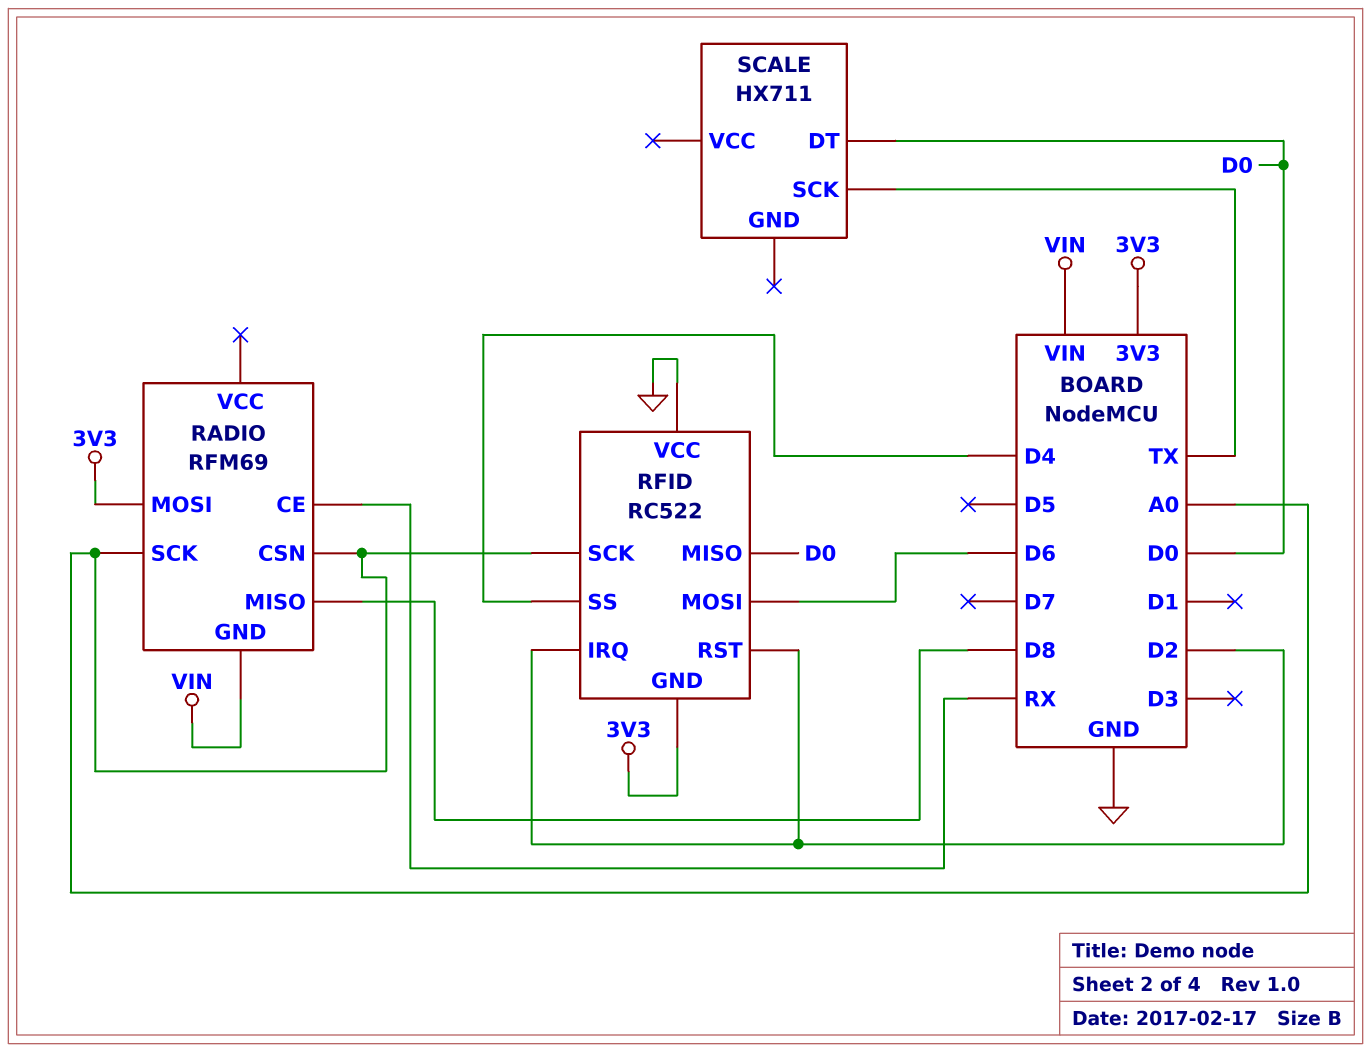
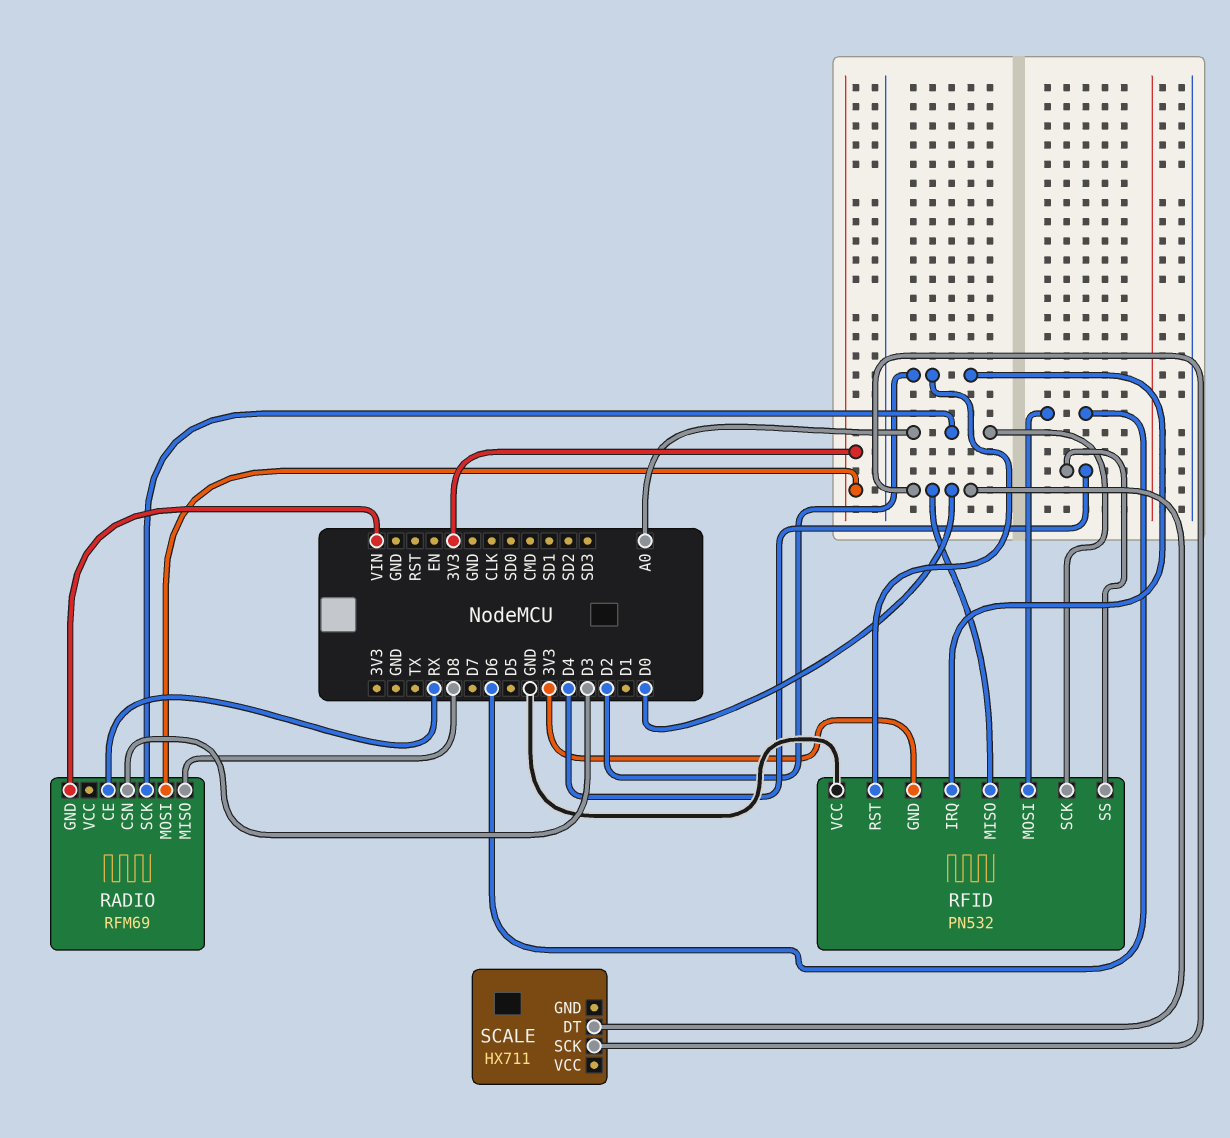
RADIO pin CSN: A0 -> D3
RFID: RC522 -> PN532
SCALE pin SCK: TX -> D0

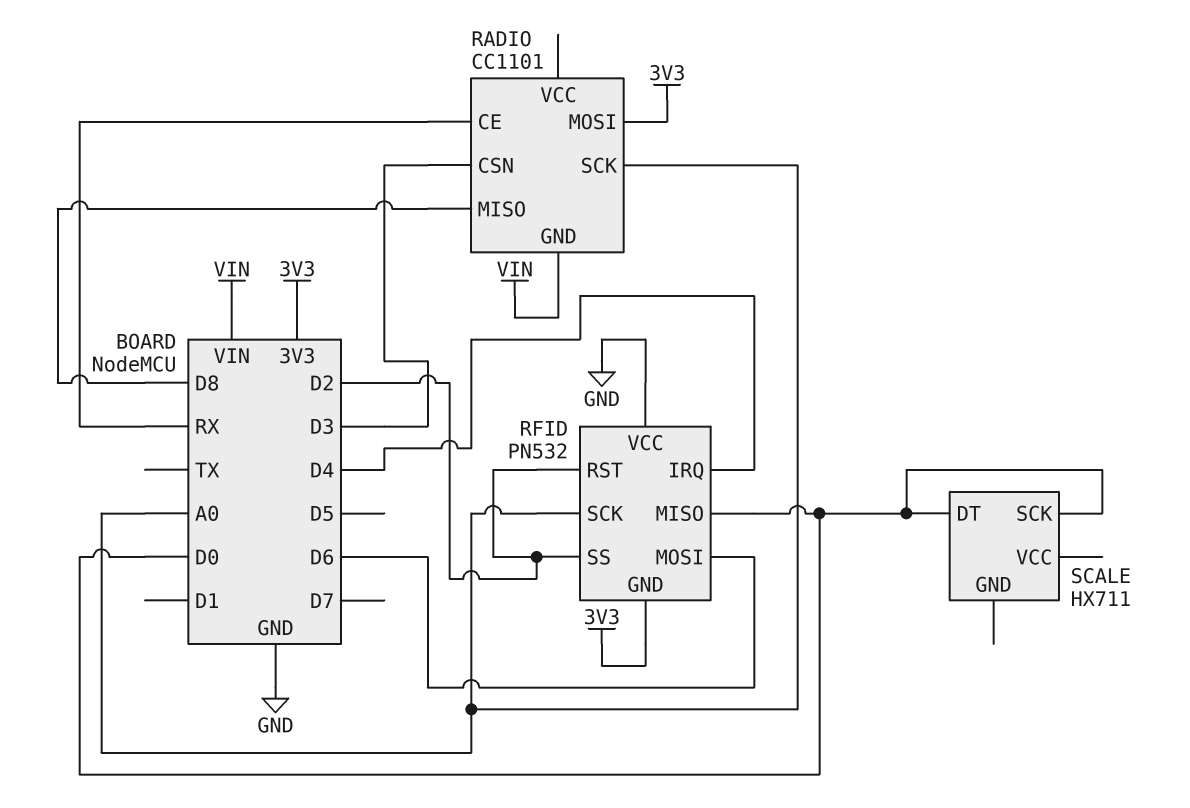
RADIO: RFM69 -> CC1101
RFID pin IRQ: D2 -> D4
RFID pin SS: D4 -> D2

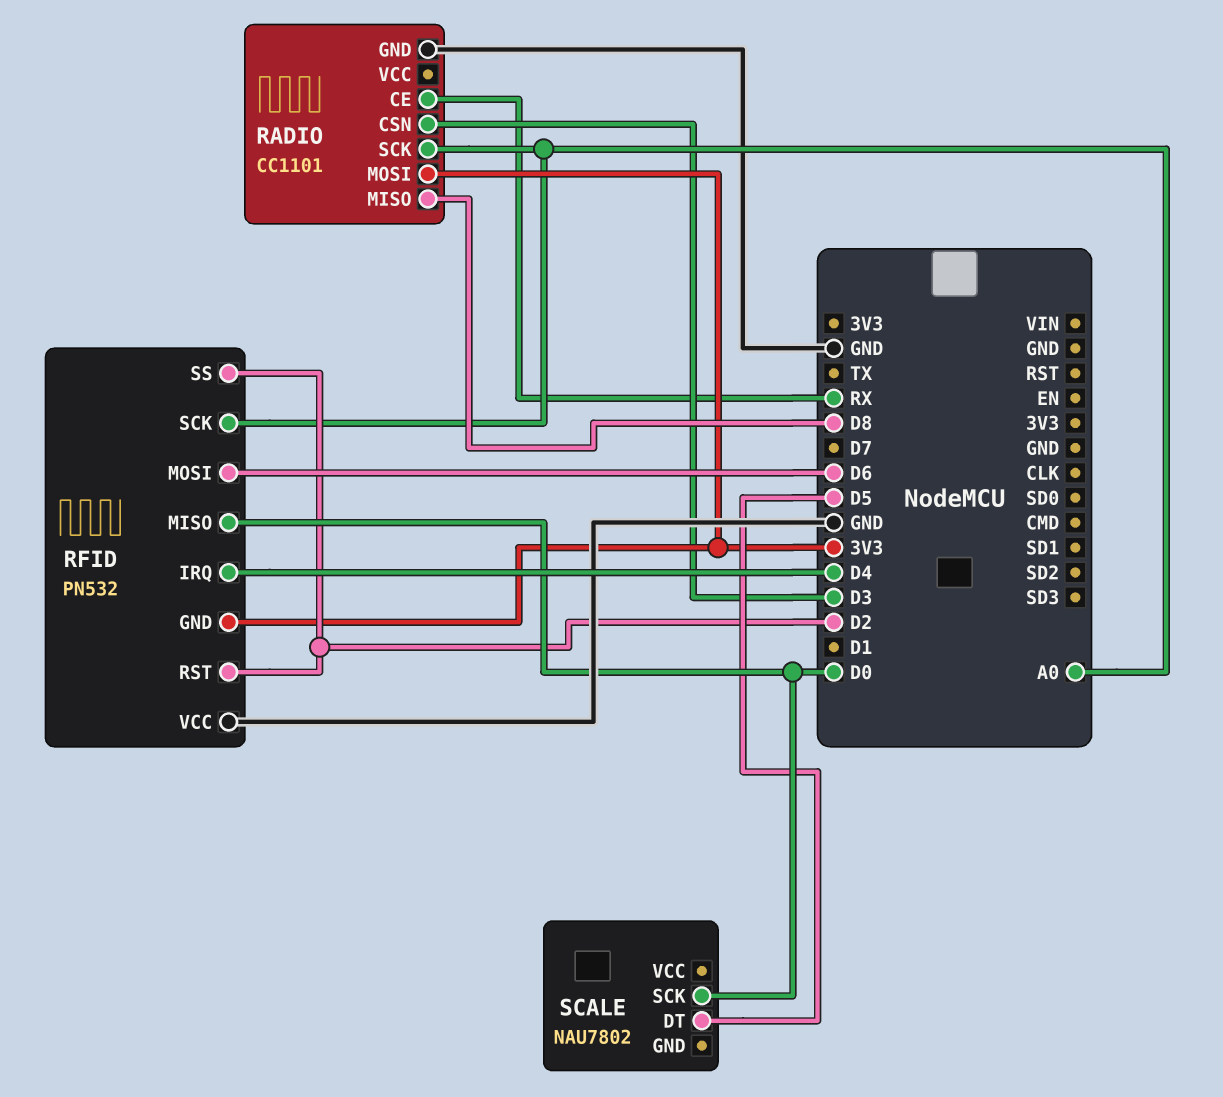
RADIO pin GND: VIN -> GND
SCALE: HX711 -> NAU7802
SCALE pin DT: D0 -> D5

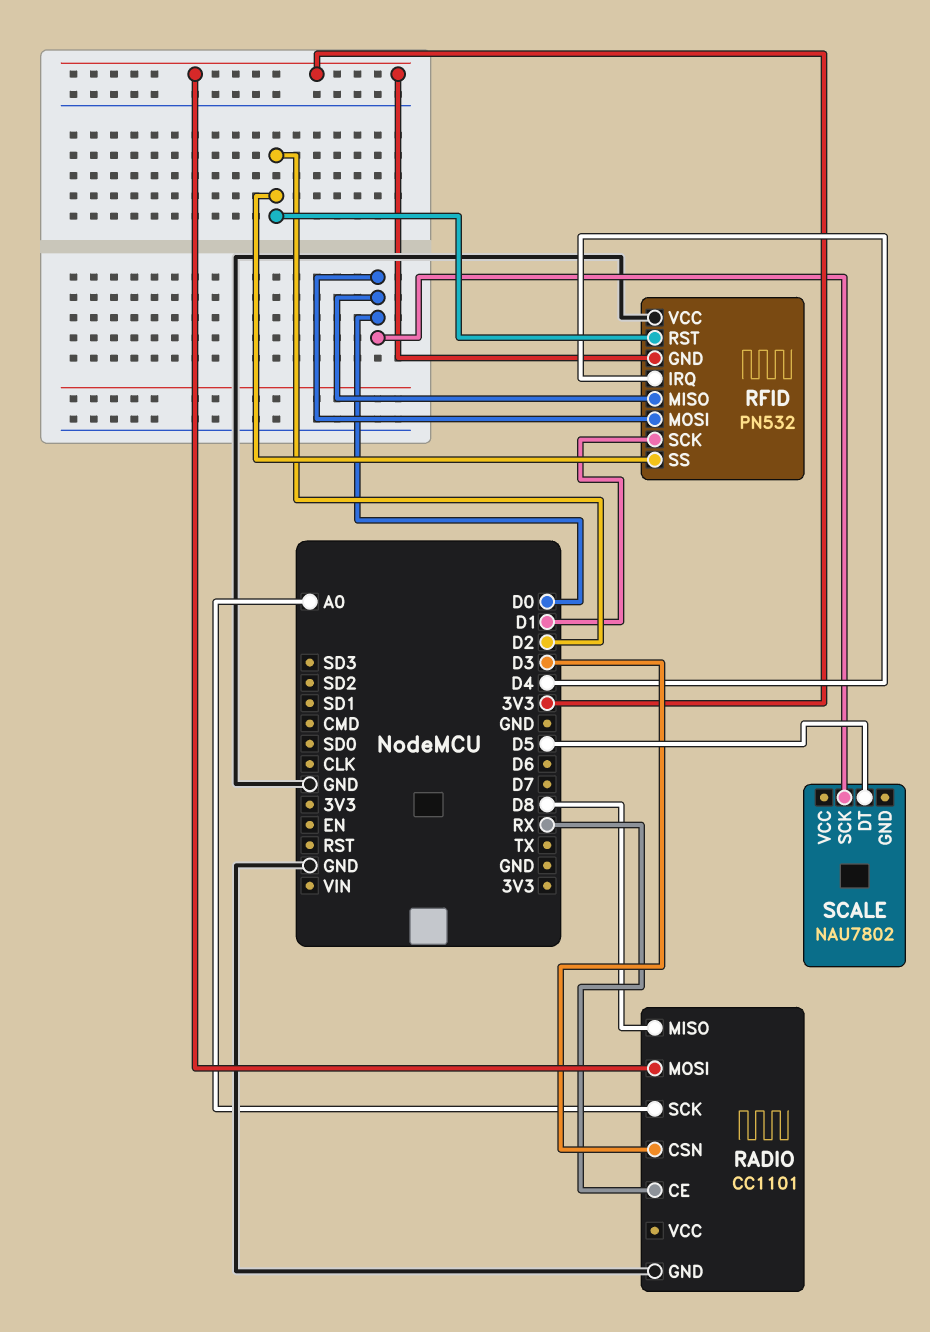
RFID pin MOSI: D6 -> D0
RFID pin SCK: A0 -> D1

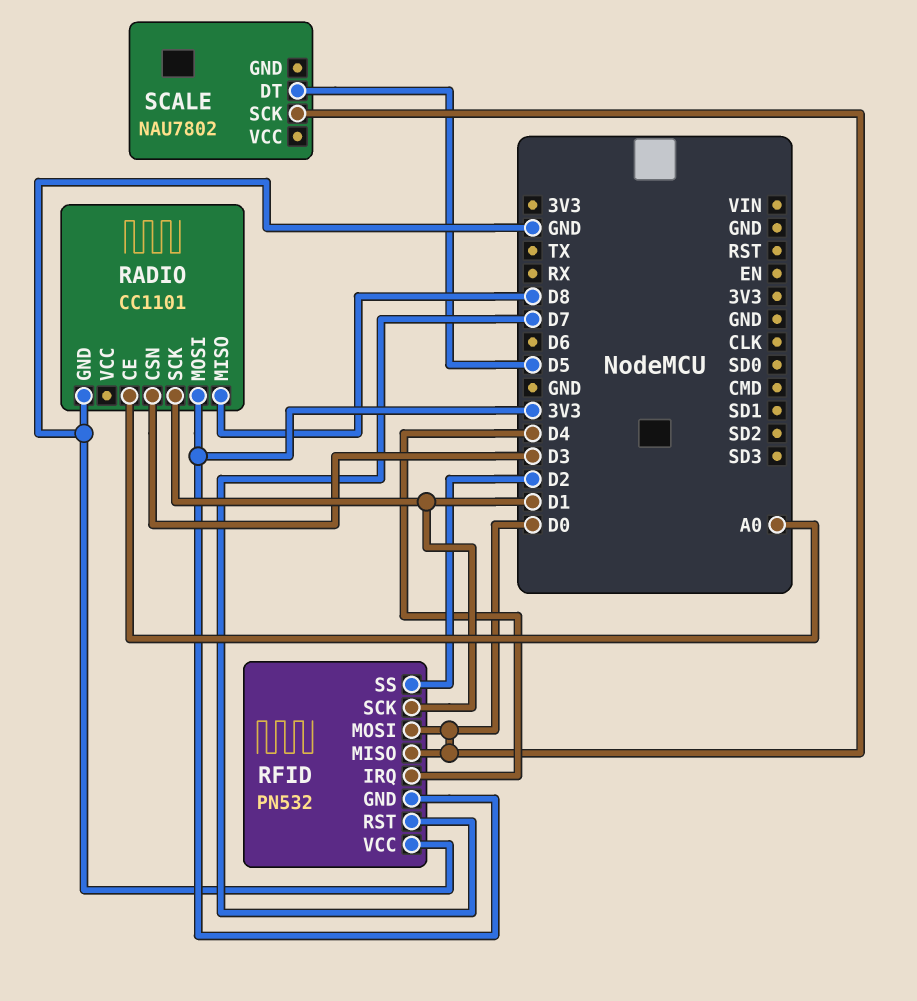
RADIO pin CE: RX -> A0
RADIO pin SCK: A0 -> D1
RFID pin RST: D2 -> D7

